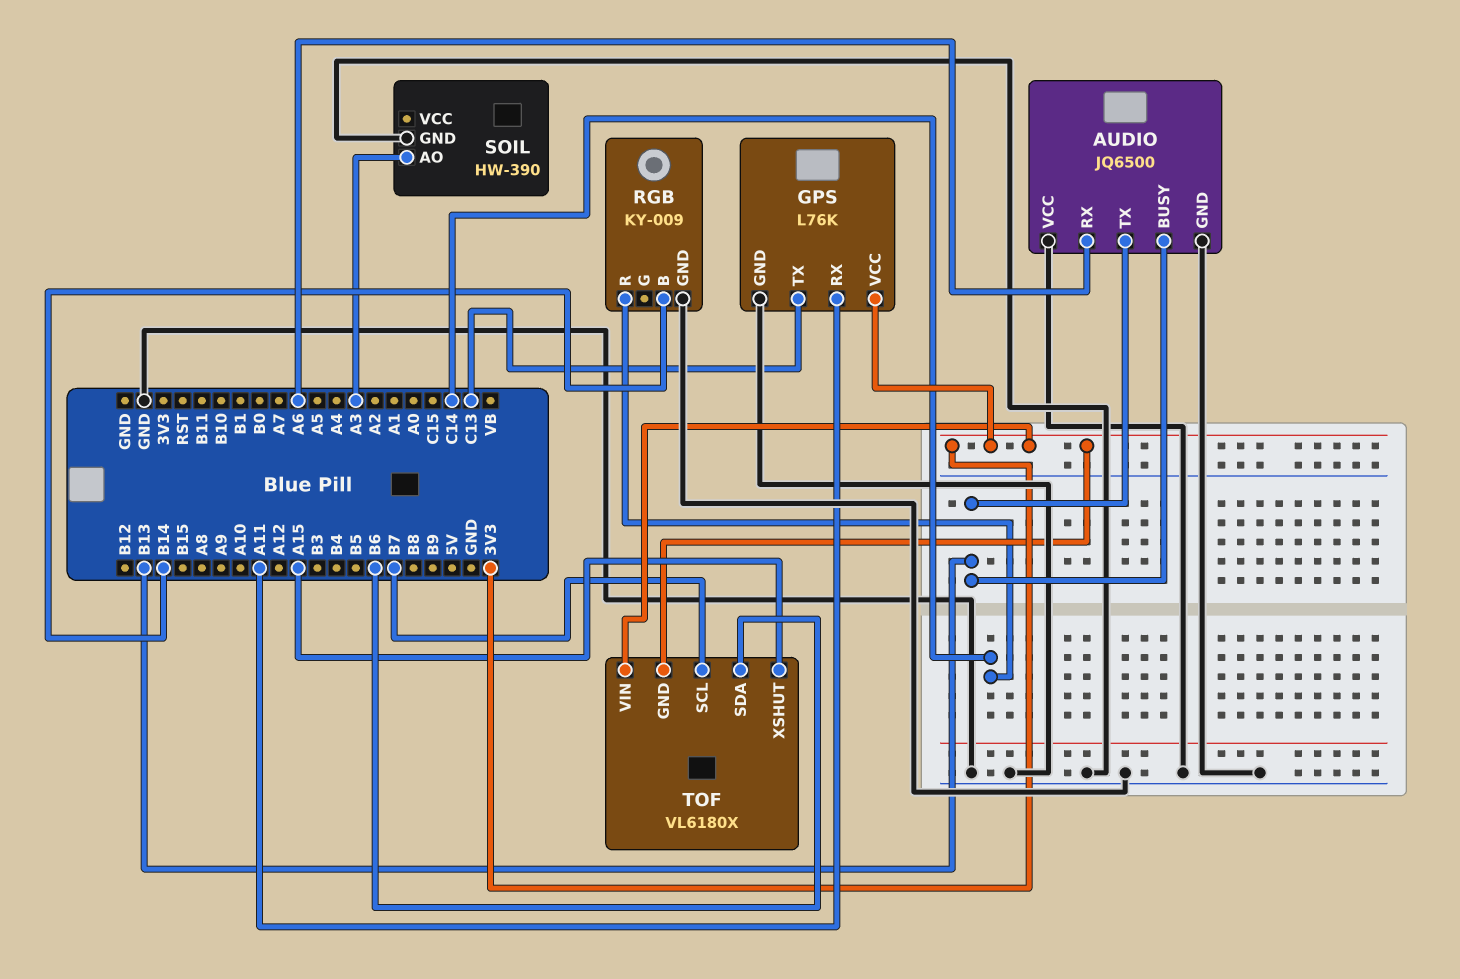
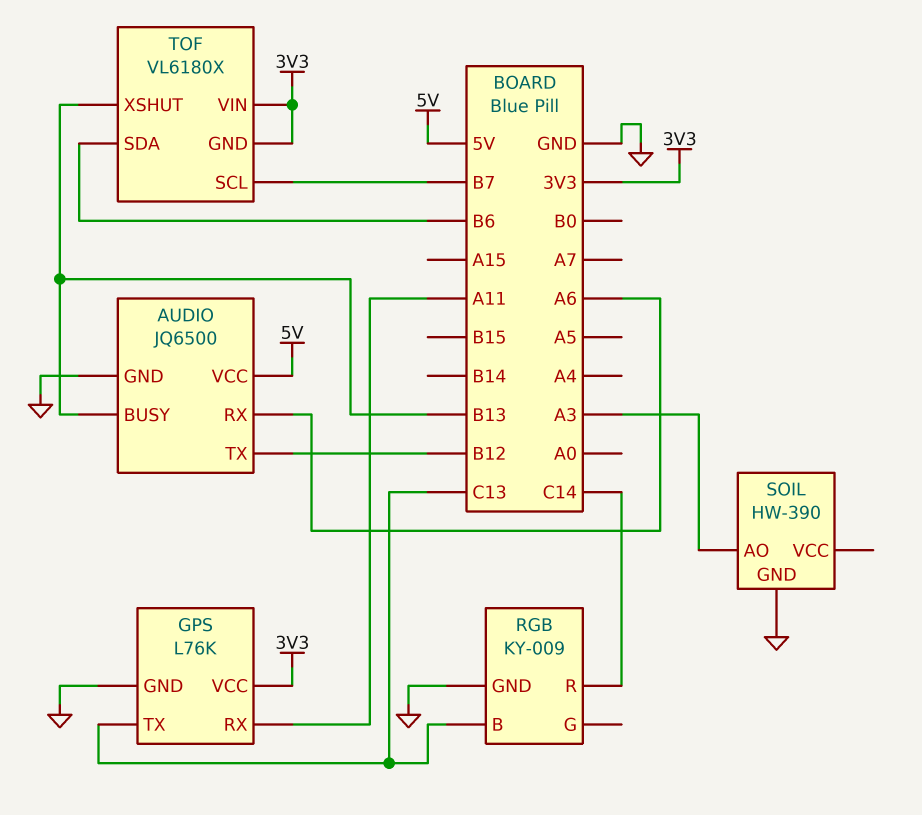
AUDIO pin TX: B13 -> B12
AUDIO pin VCC: GND -> 5V
RGB pin B: B14 -> C13
TOF pin XSHUT: A15 -> B13

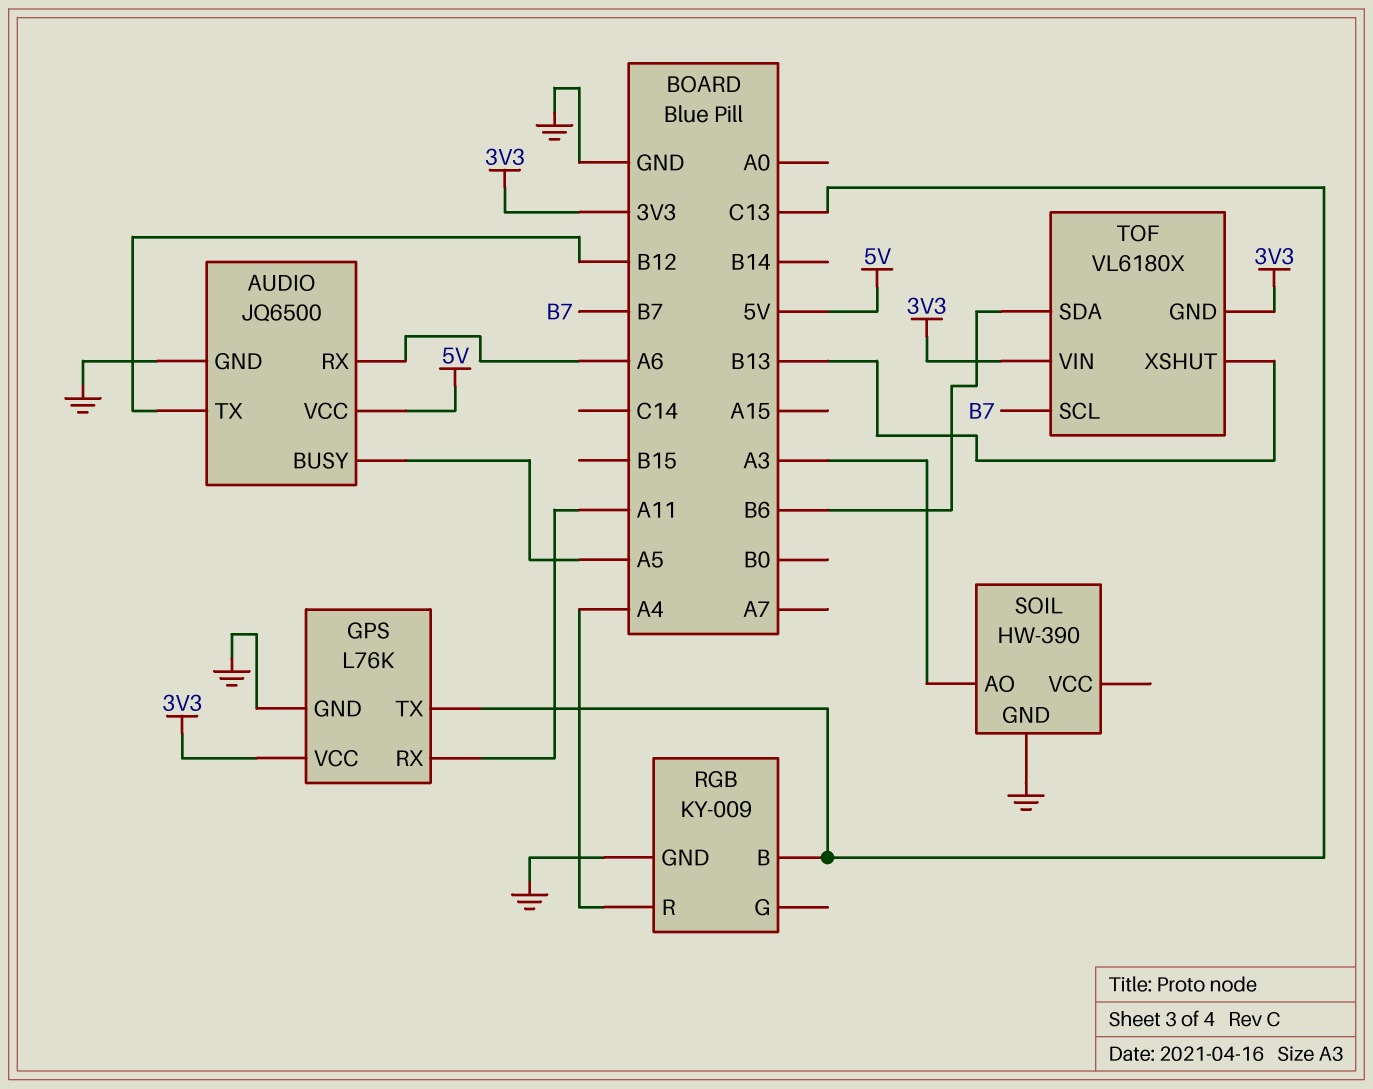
AUDIO pin BUSY: B13 -> A5
RGB pin R: C14 -> A4

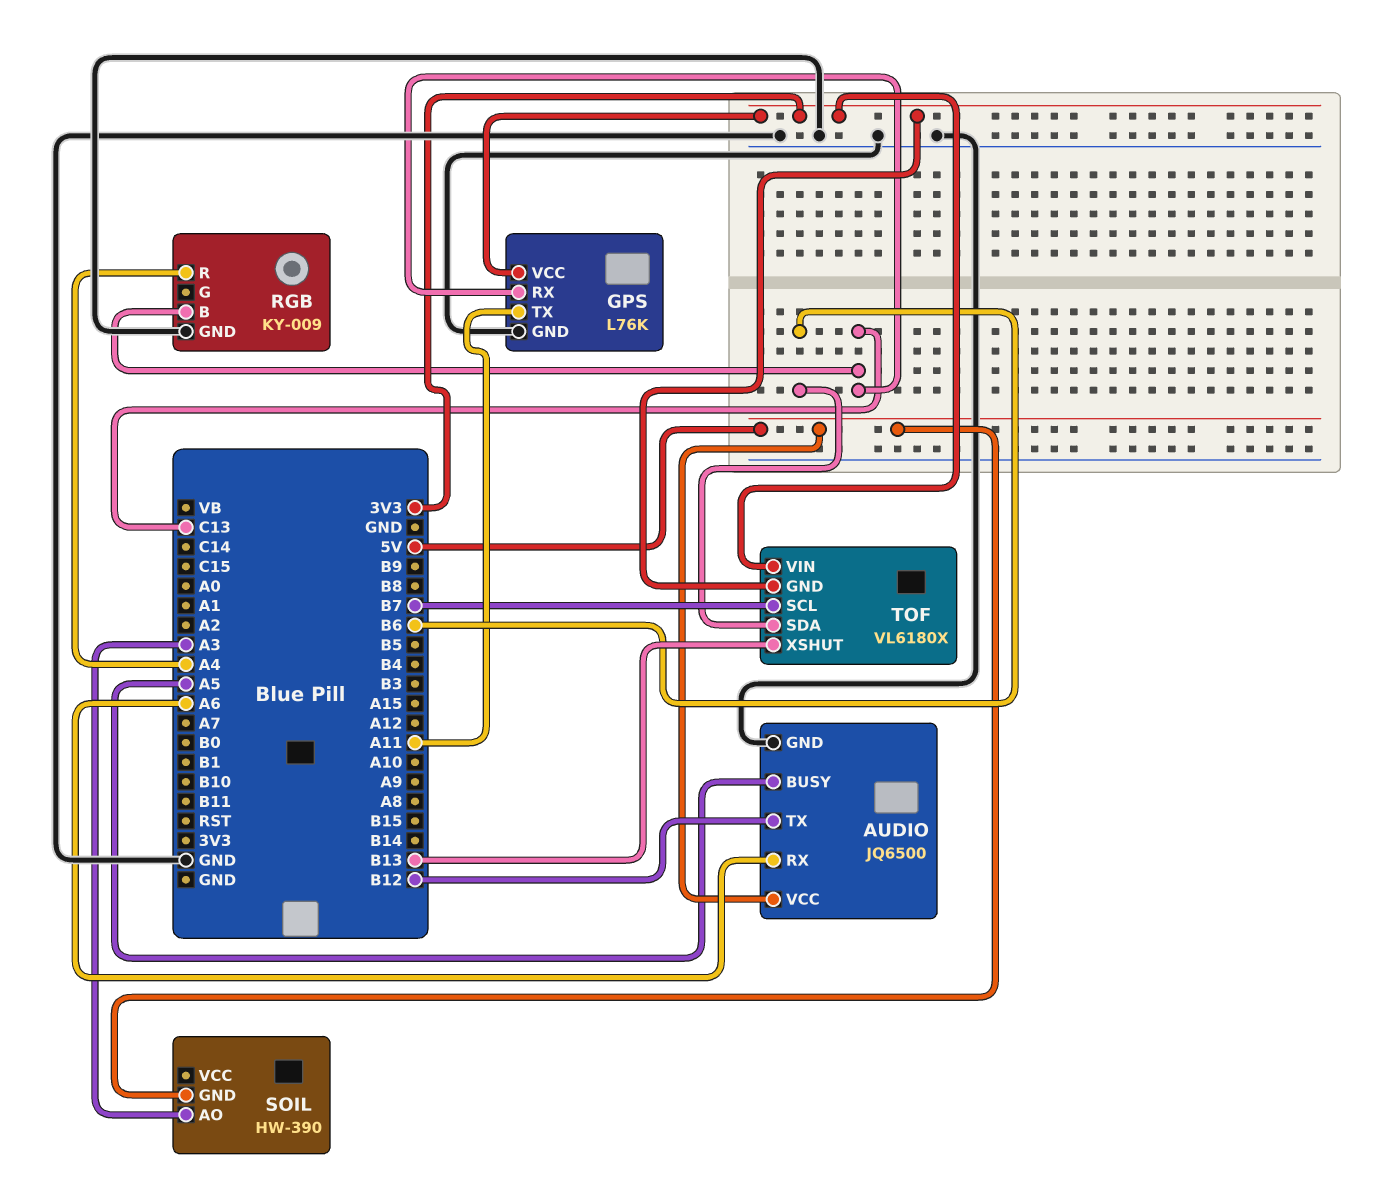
GPS pin RX: A11 -> C13
GPS pin TX: C13 -> A11
SOIL pin GND: GND -> 5V

